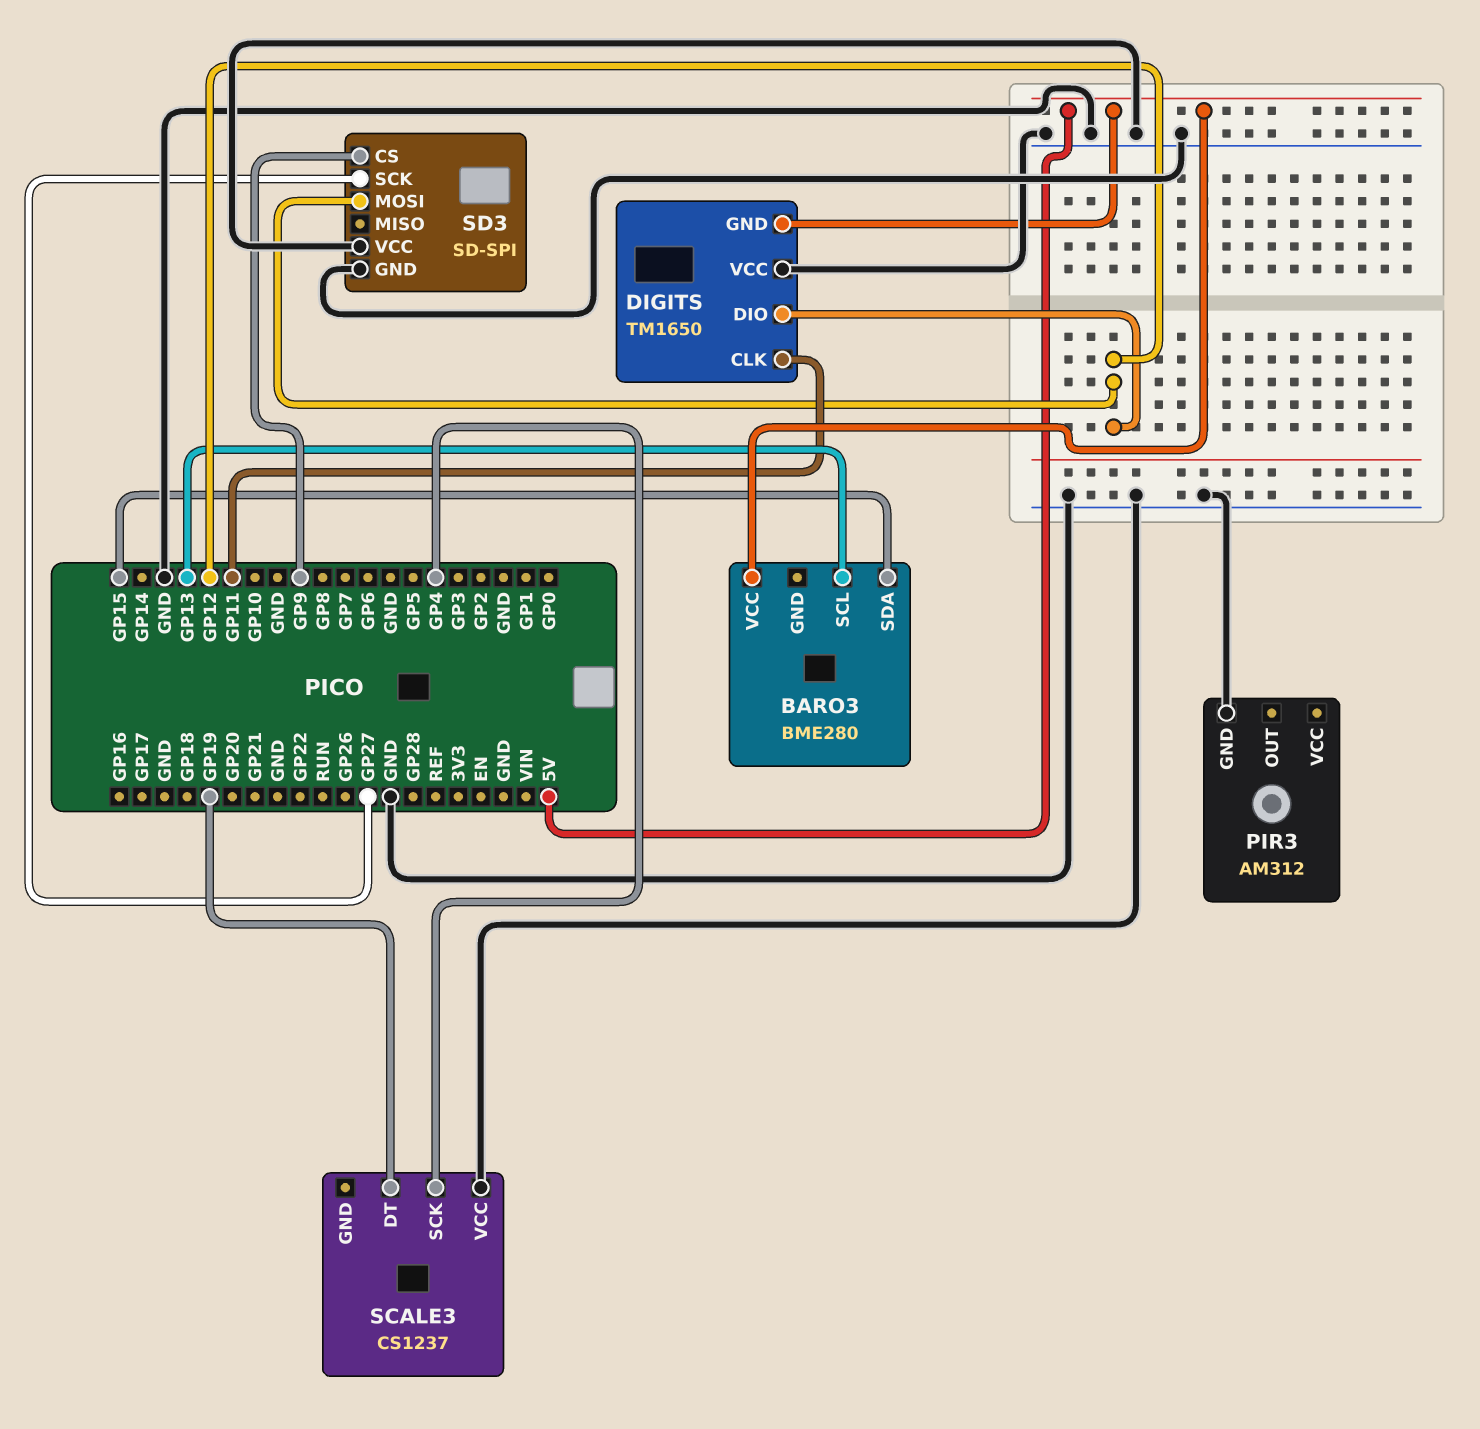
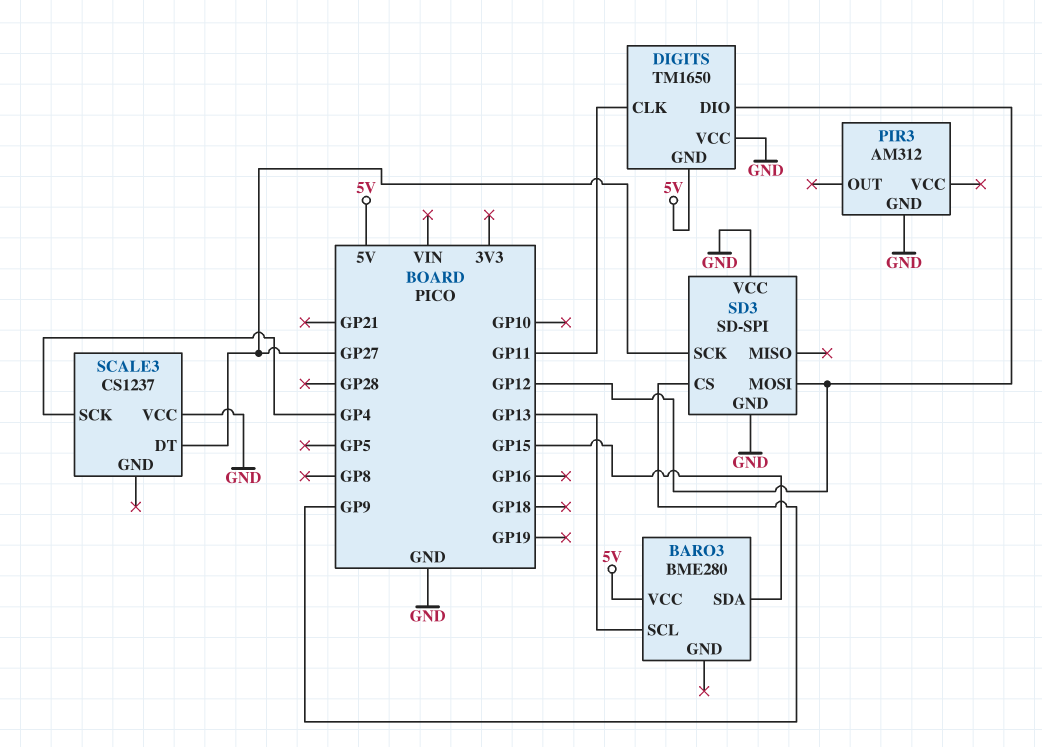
SCALE3 pin DT: GP19 -> GP27

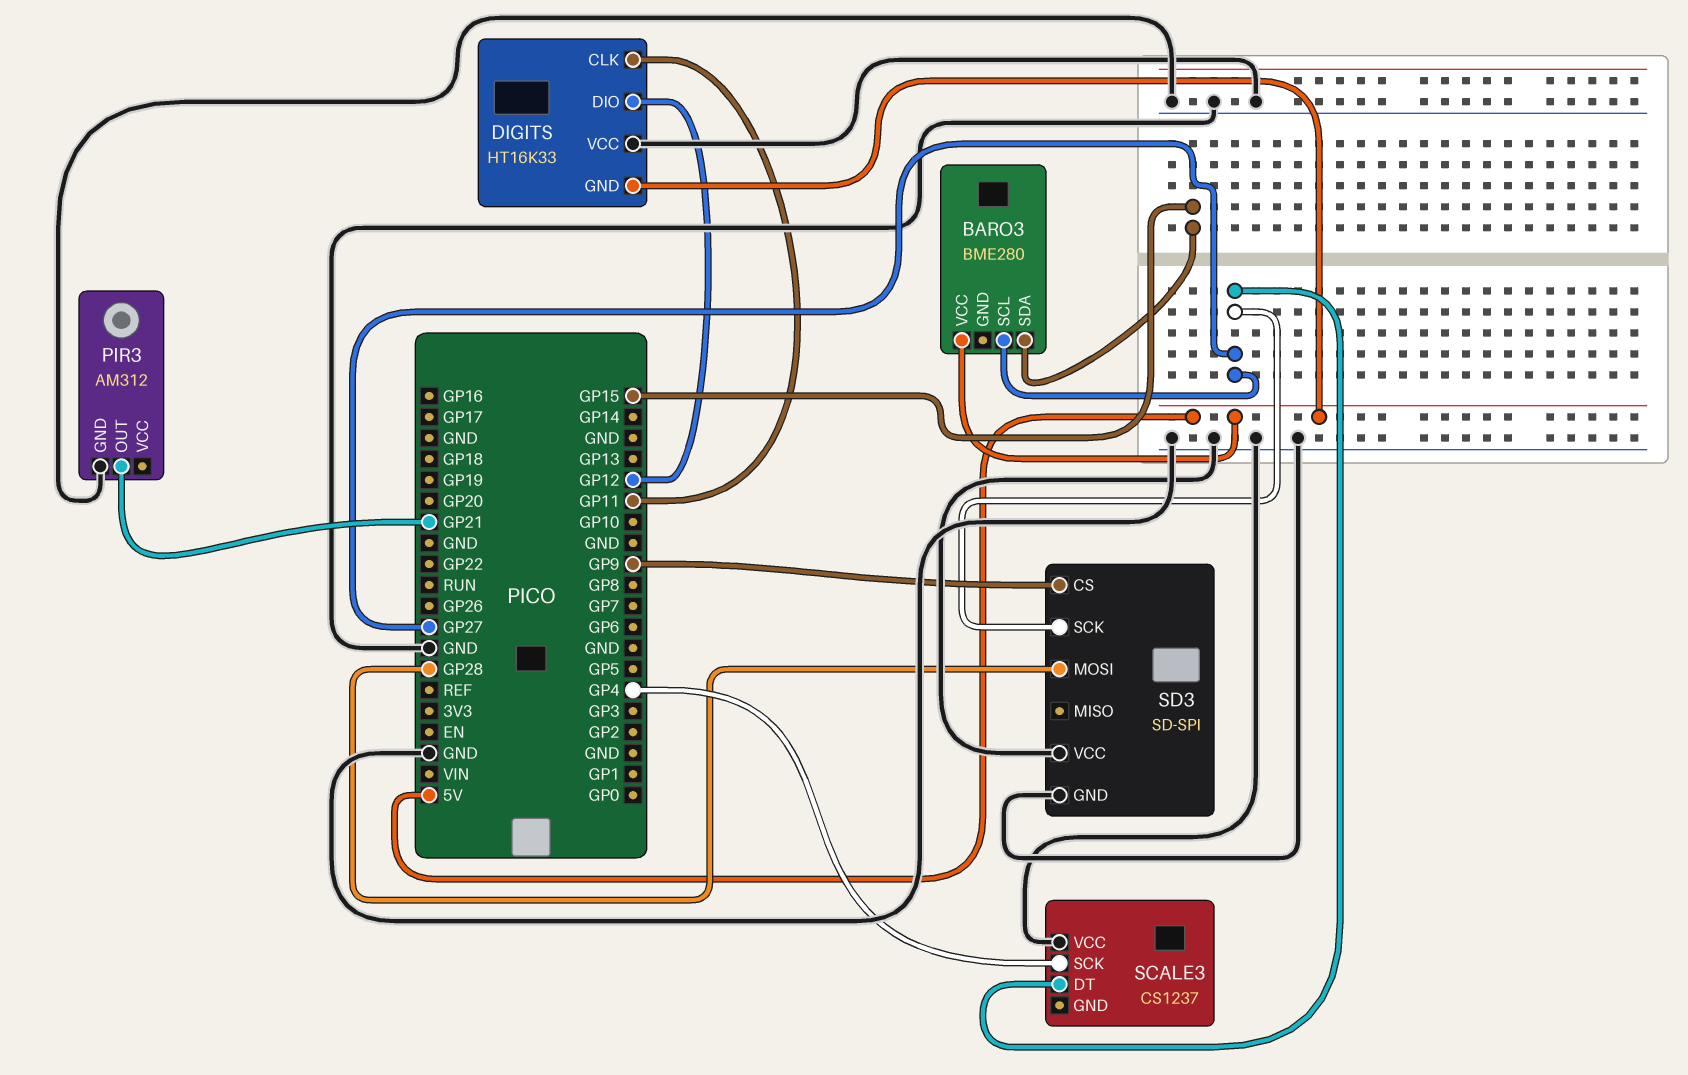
BARO3 pin SCL: GP13 -> GP27
DIGITS: TM1650 -> HT16K33
PIR3 pin OUT: none -> GP21
SD3 pin MOSI: GP12 -> GP28

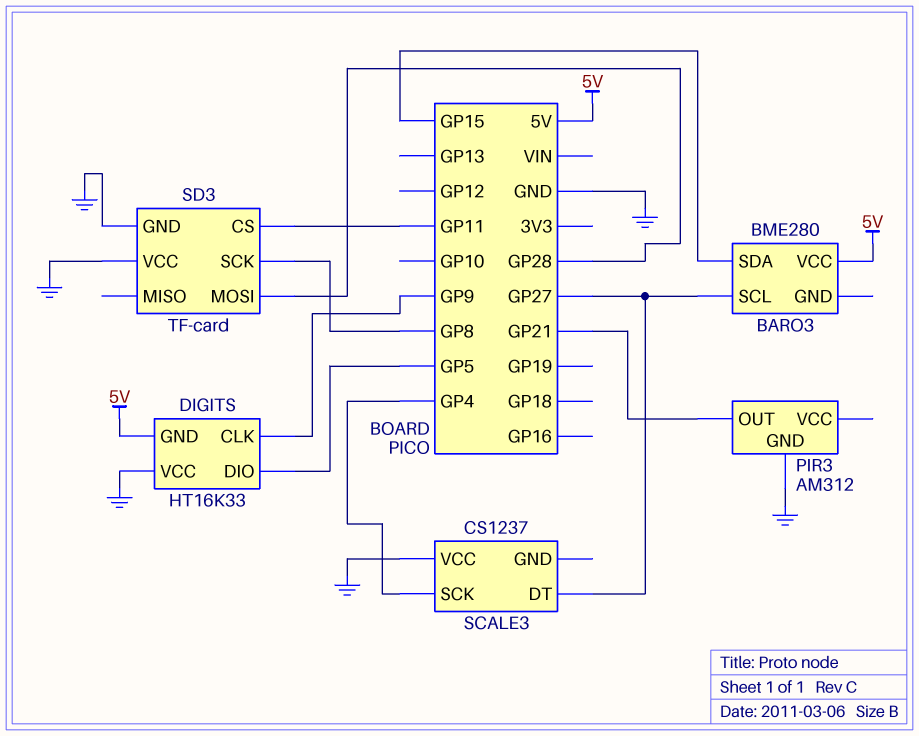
DIGITS pin CLK: GP11 -> GP9
DIGITS pin DIO: GP12 -> GP5
SD3: SD-SPI -> TF-card
SD3 pin CS: GP9 -> GP11
SD3 pin SCK: GP27 -> GP8

